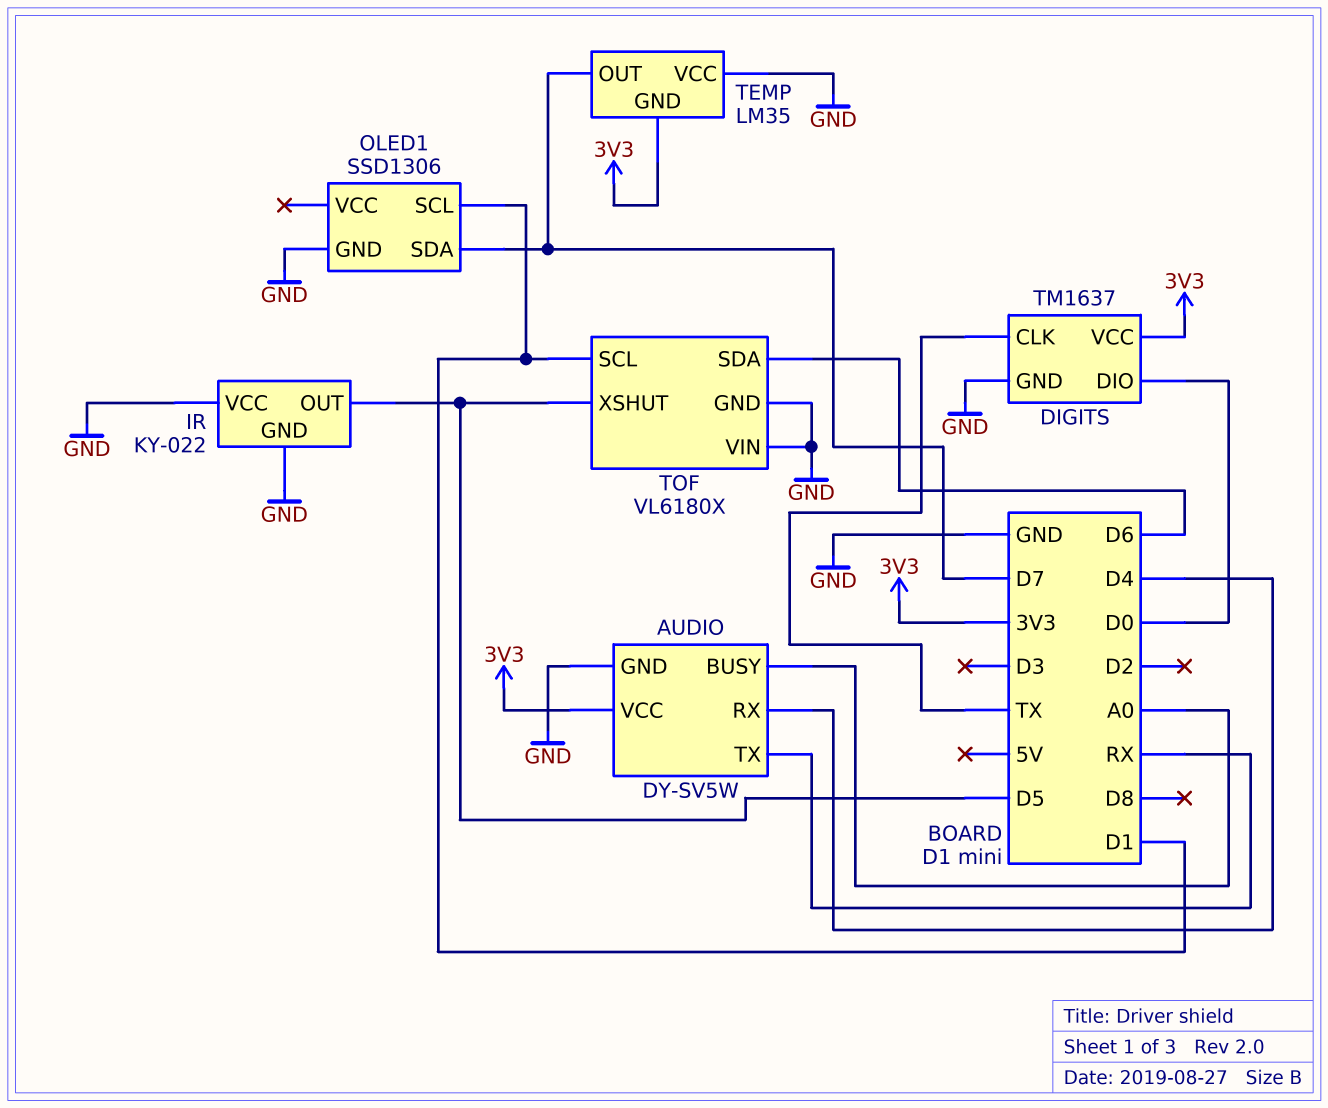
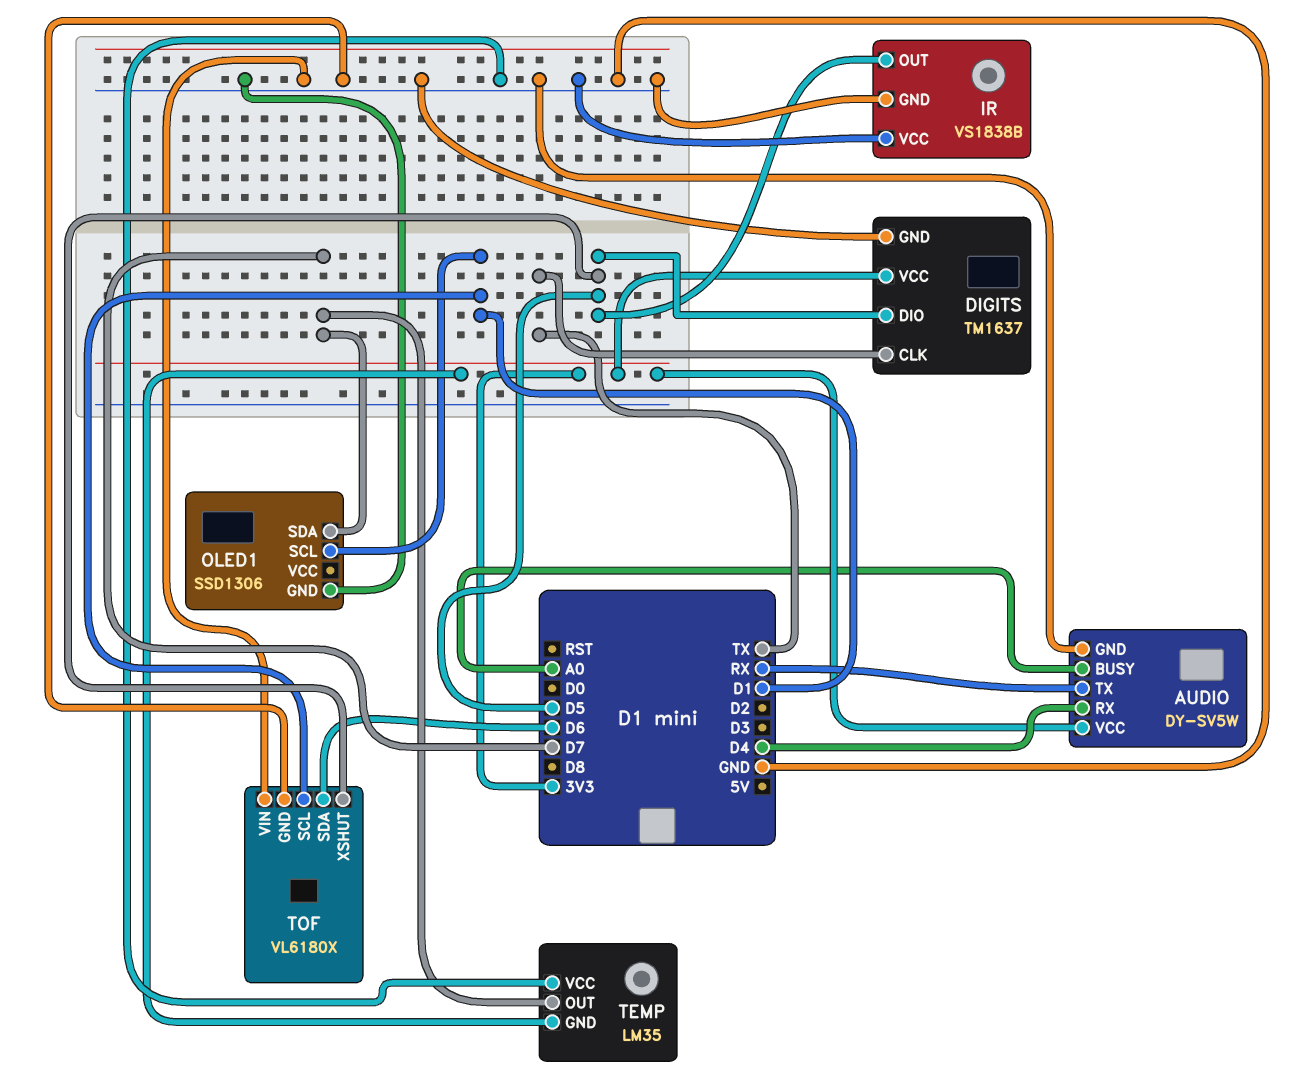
DIGITS pin DIO: D0 -> D5
IR: KY-022 -> VS1838B

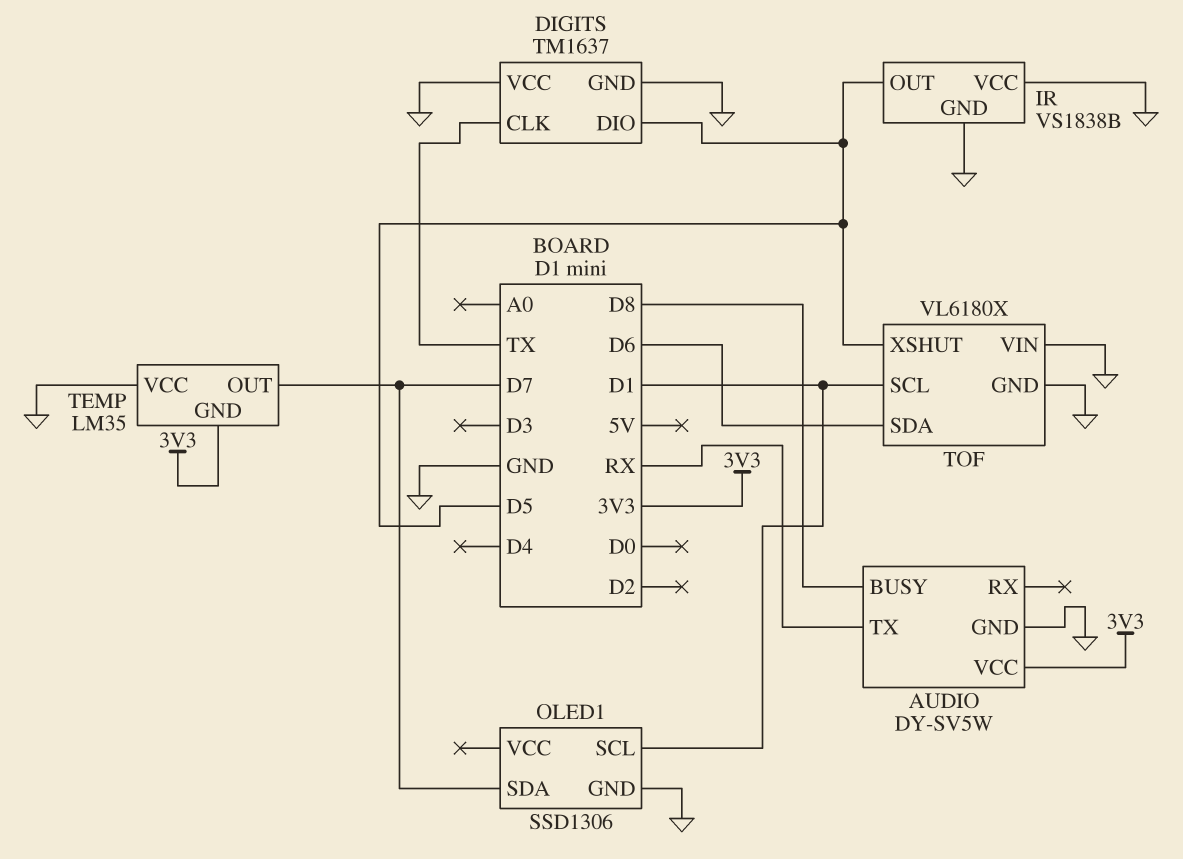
AUDIO pin BUSY: A0 -> D8
AUDIO pin RX: D4 -> none
DIGITS pin VCC: 3V3 -> GND

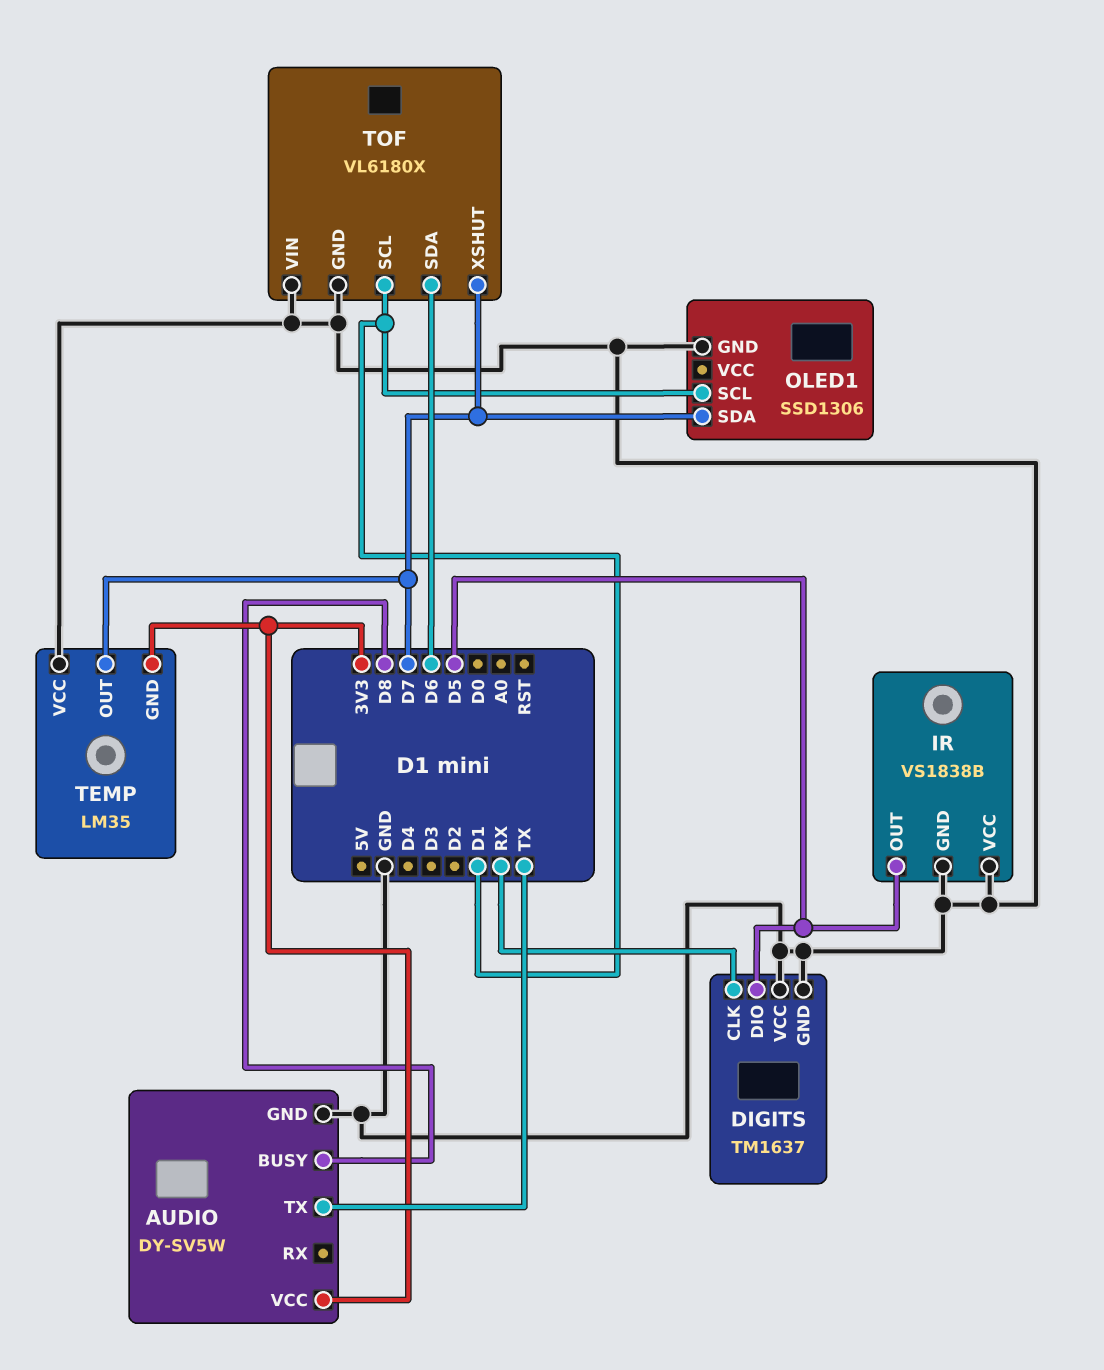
AUDIO pin TX: RX -> TX
DIGITS pin CLK: TX -> RX
TOF pin XSHUT: D5 -> D7

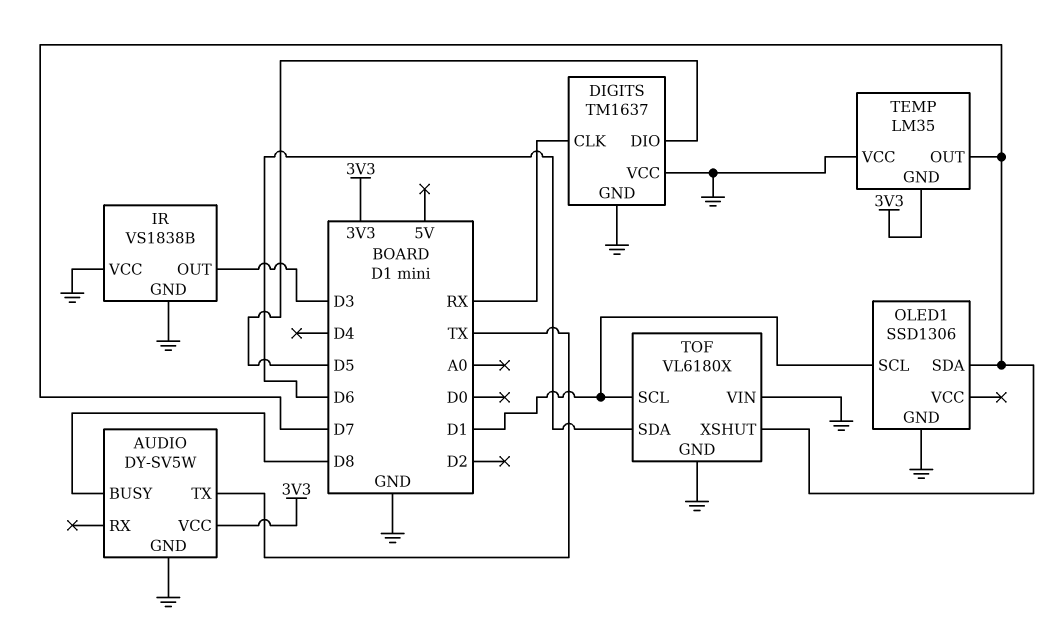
IR pin OUT: D5 -> D3

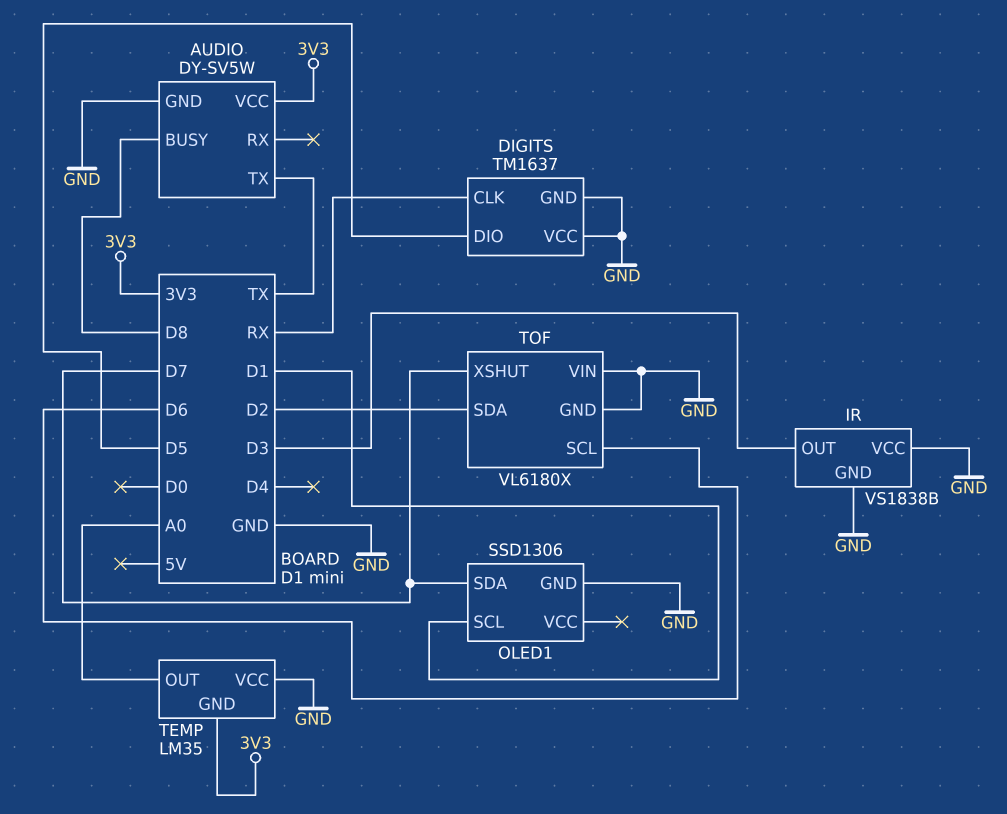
TEMP pin OUT: D7 -> A0
TOF pin SCL: D1 -> D6
TOF pin SDA: D6 -> D2

